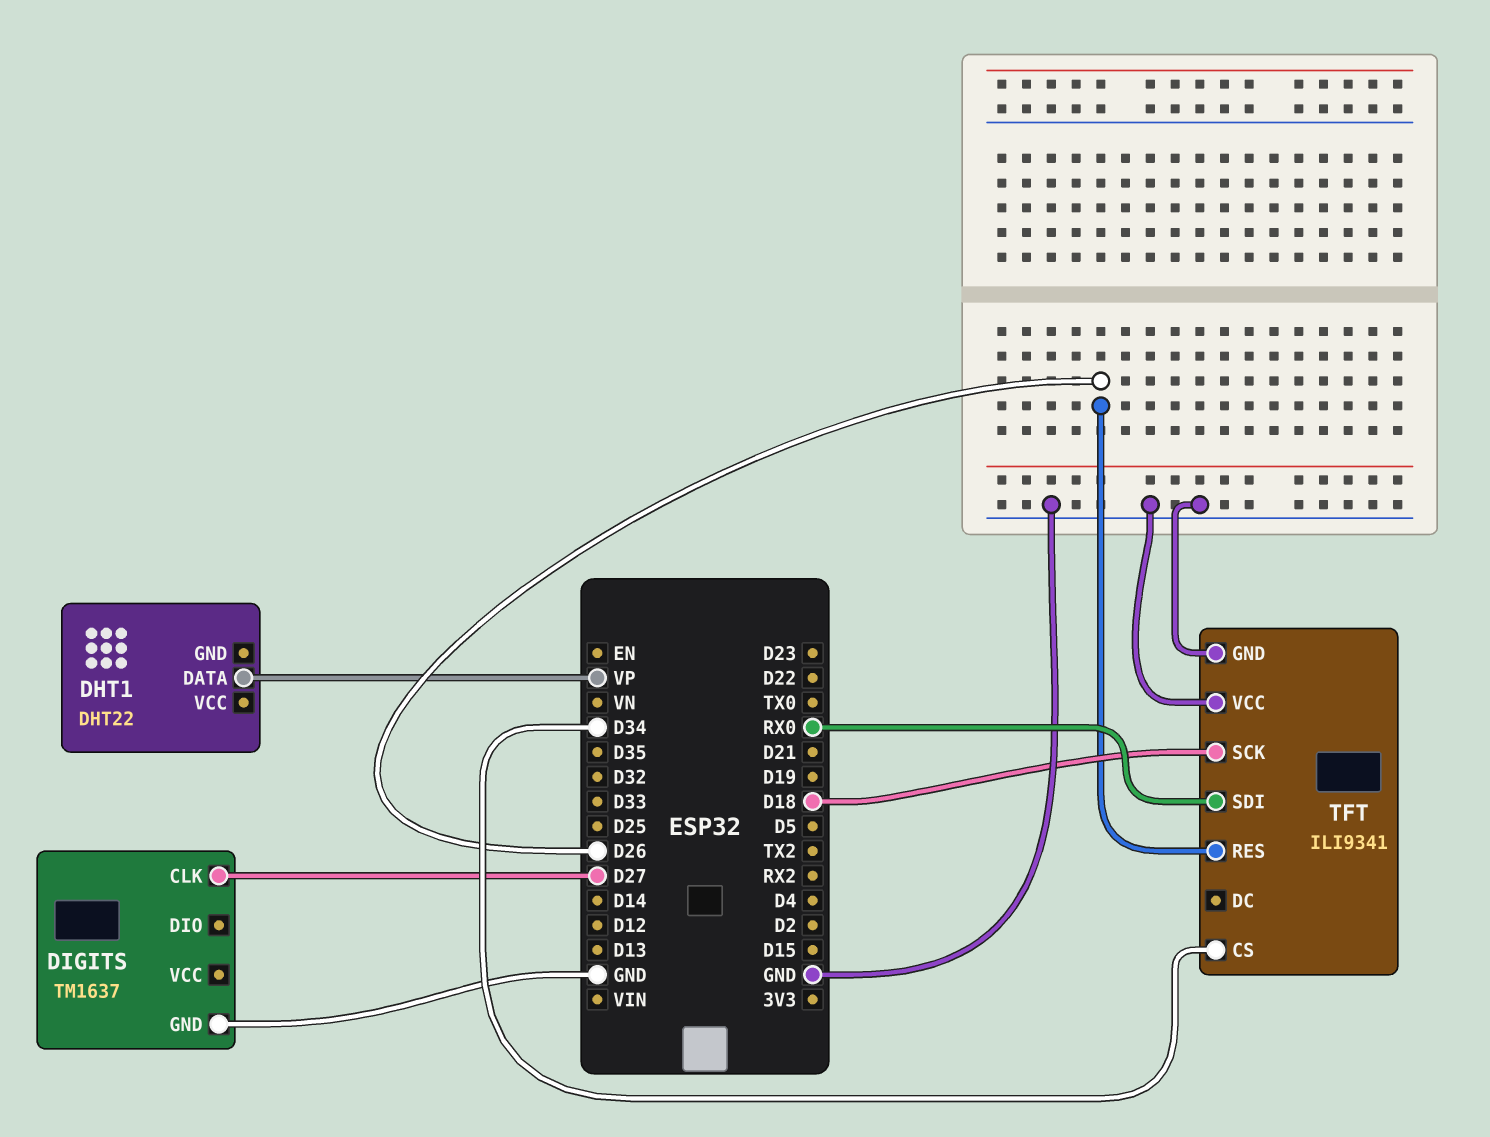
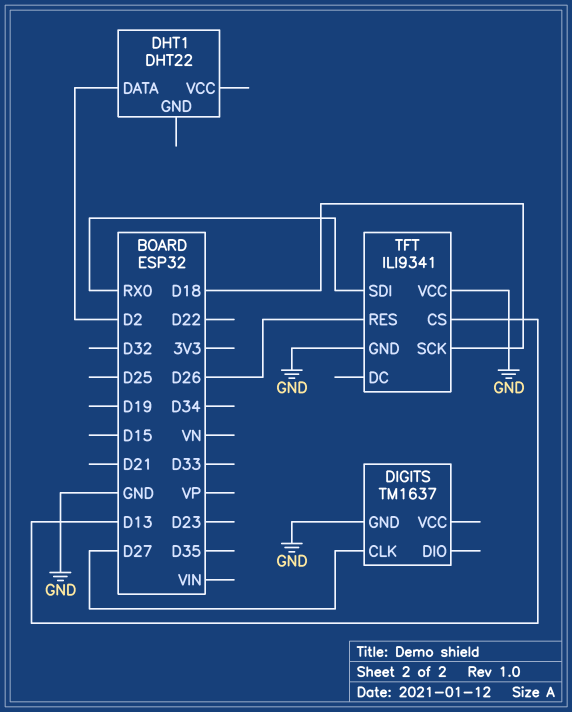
DHT1 pin DATA: VP -> D2
TFT pin CS: D34 -> D13

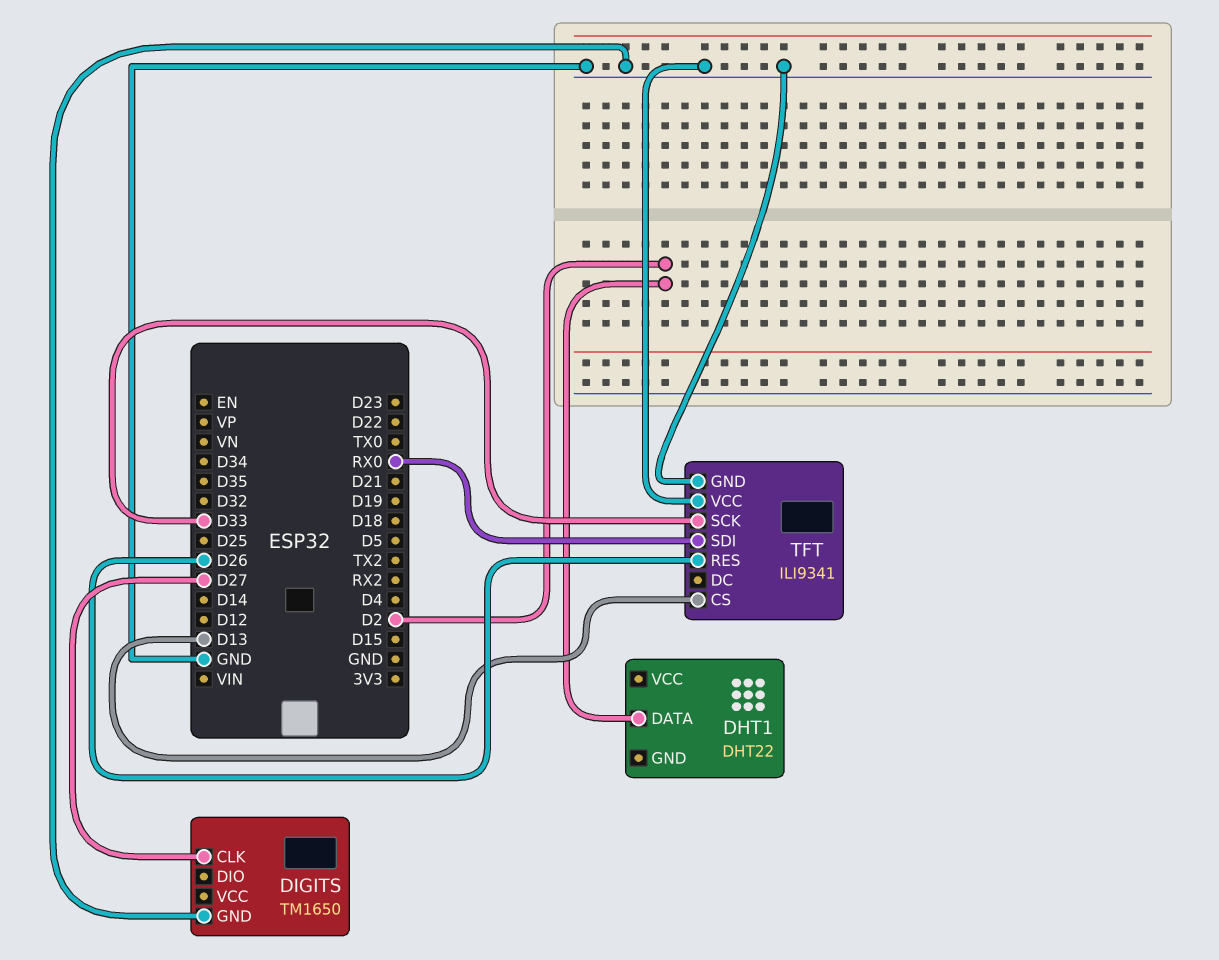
DIGITS: TM1637 -> TM1650
TFT pin SCK: D18 -> D33

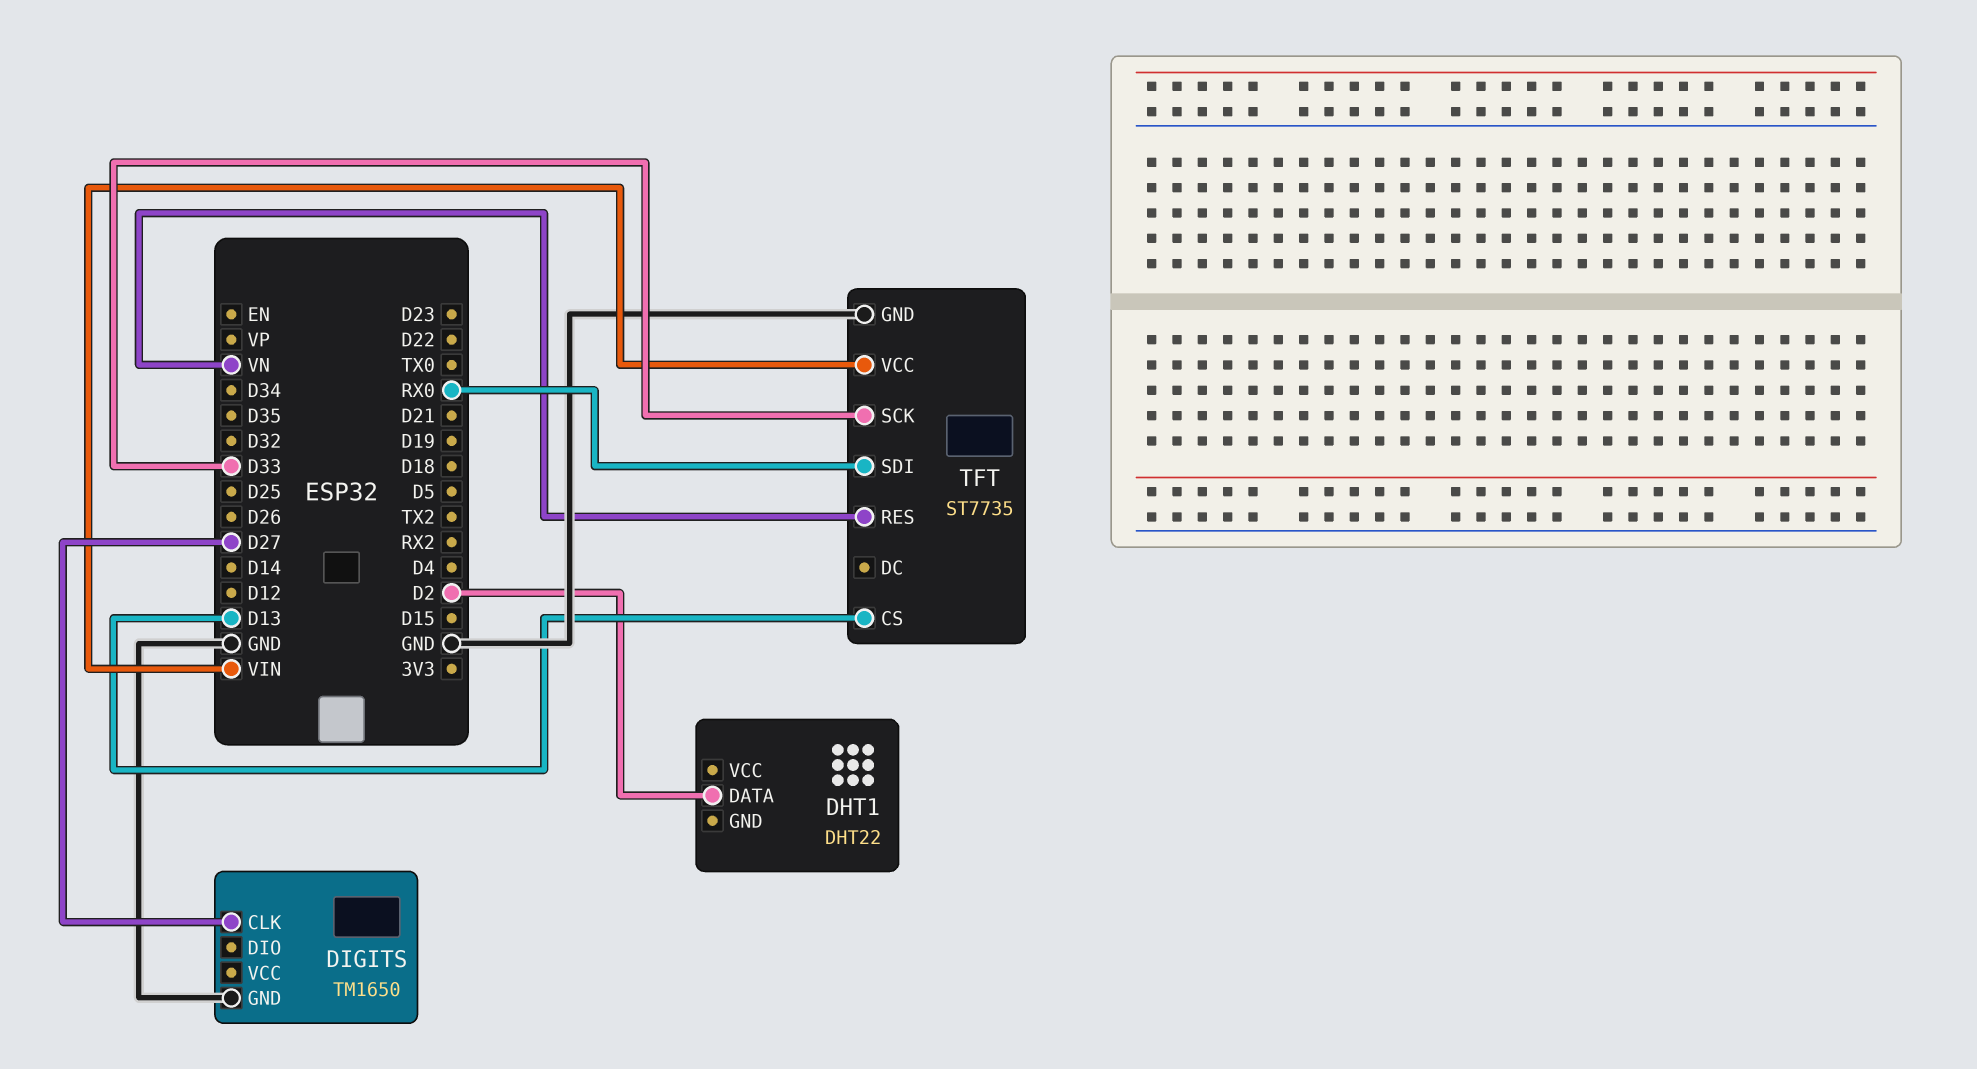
TFT: ILI9341 -> ST7735
TFT pin RES: D26 -> VN
TFT pin VCC: GND -> VIN

